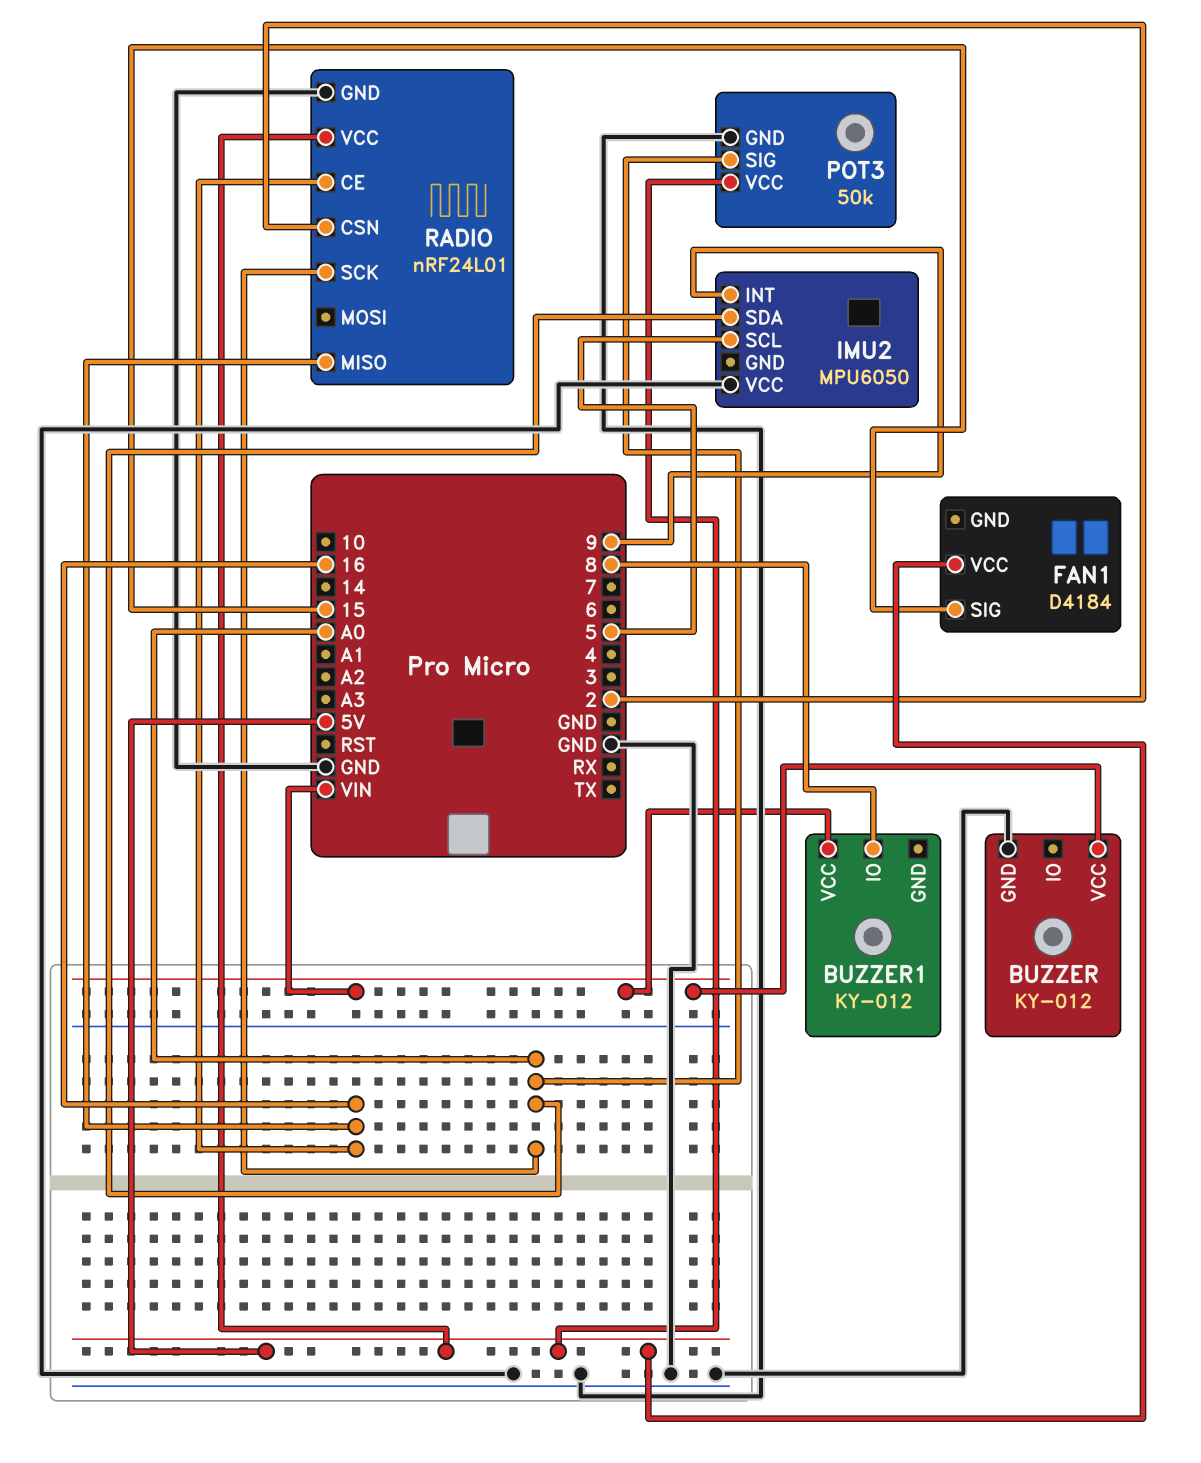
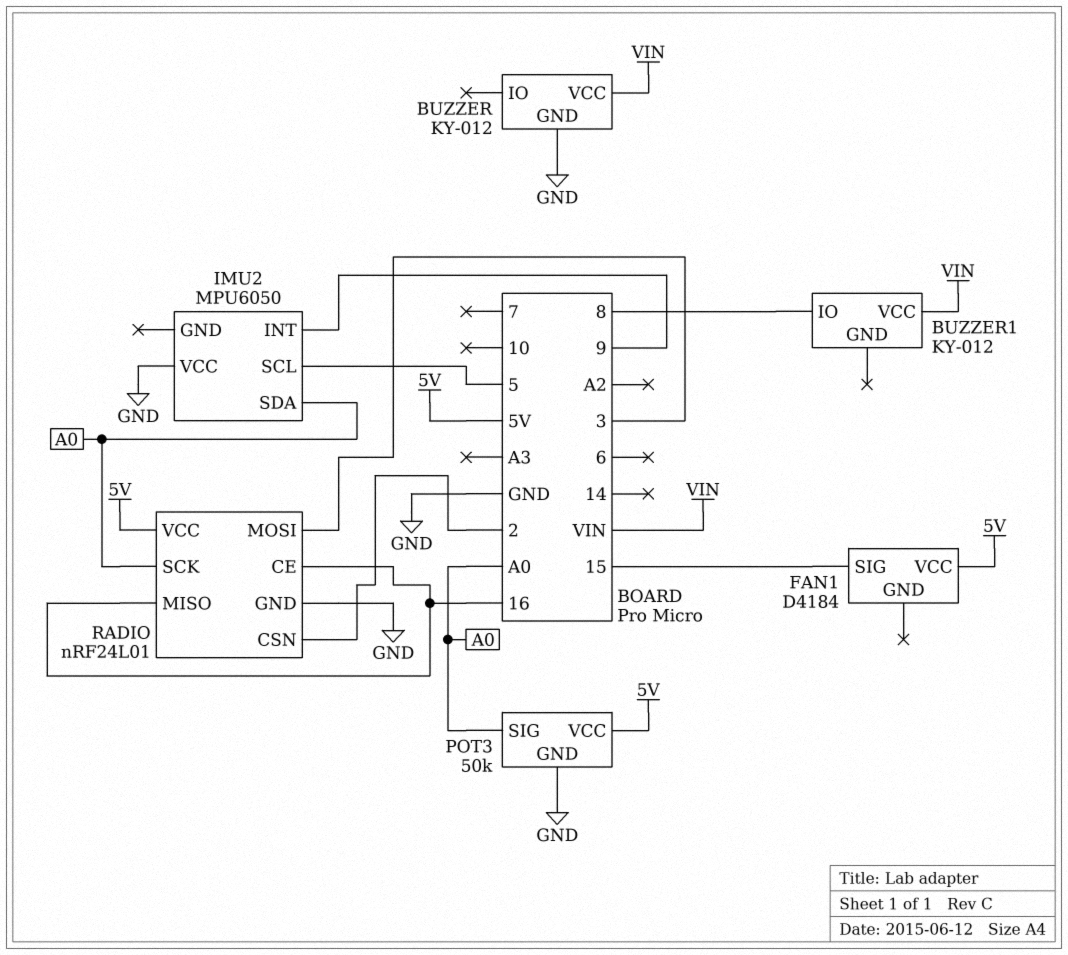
RADIO pin MOSI: none -> 3

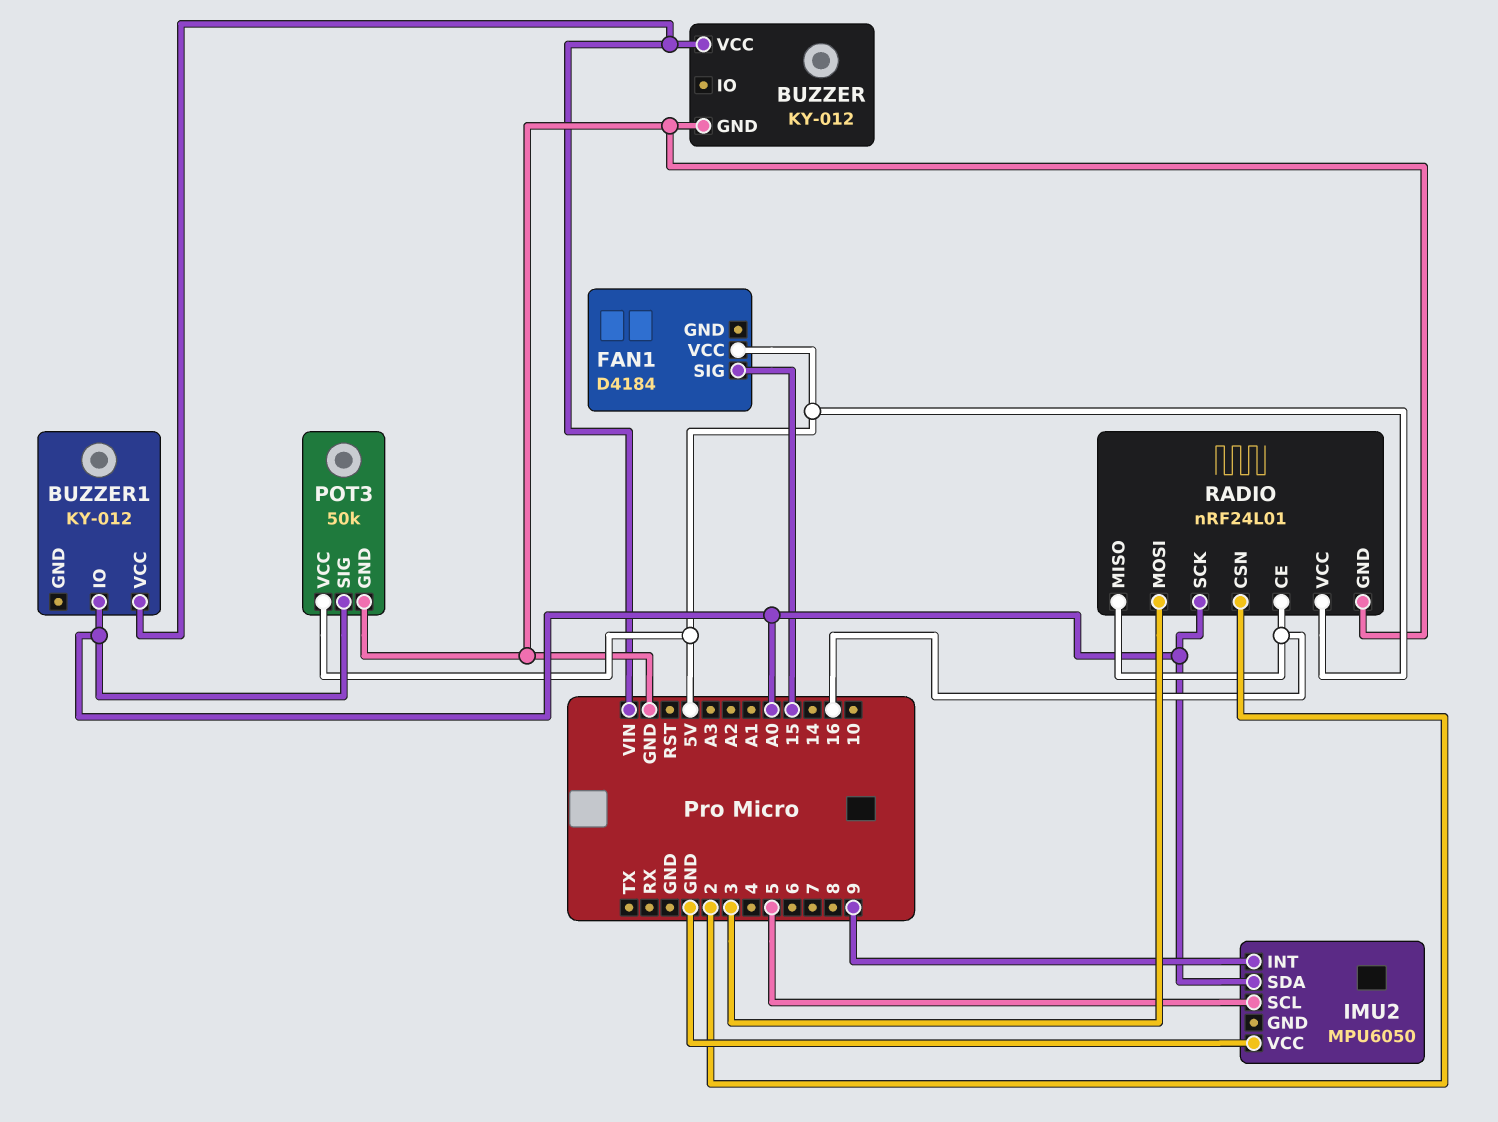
BUZZER1 pin IO: 8 -> A0

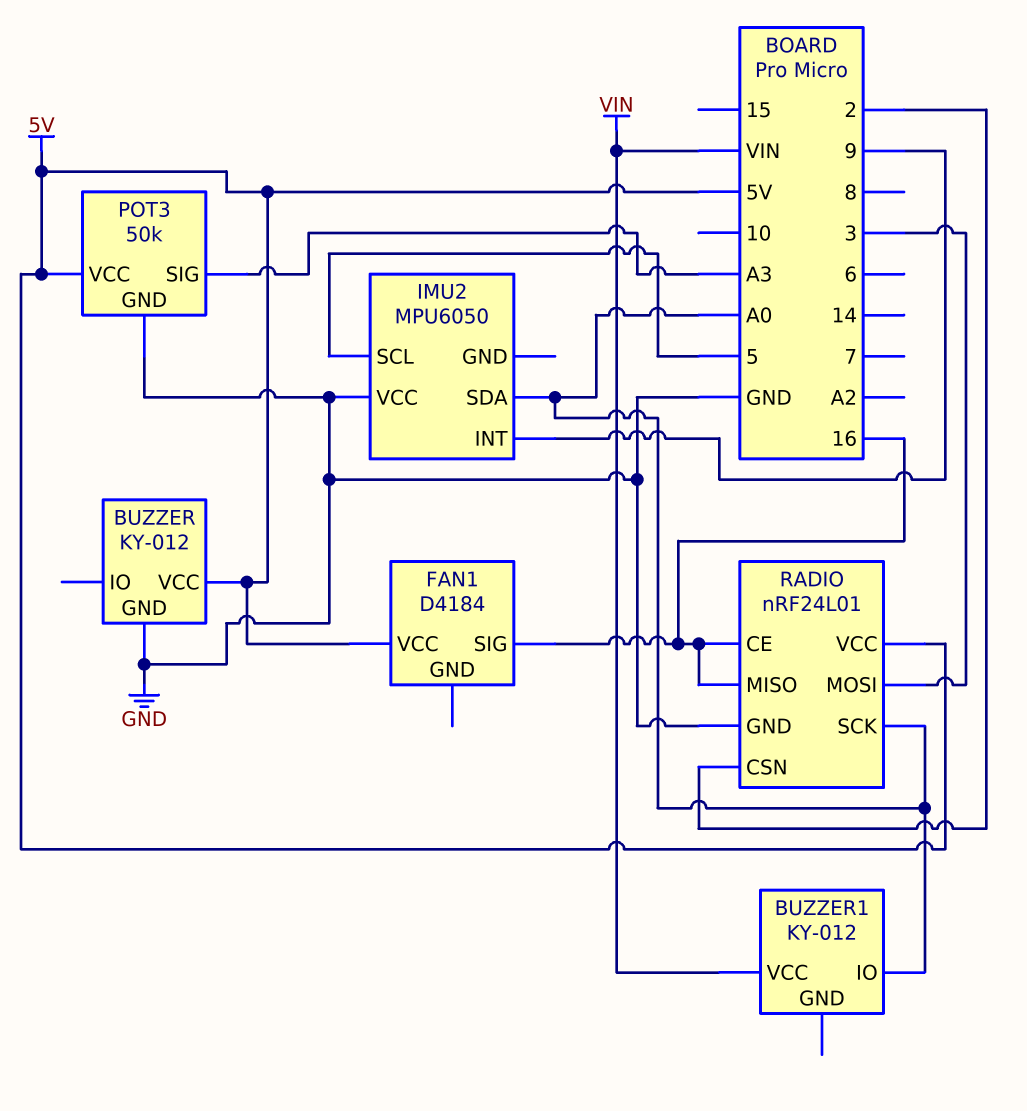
BUZZER pin VCC: VIN -> 5V
FAN1 pin SIG: 15 -> 16
POT3 pin SIG: A0 -> A3

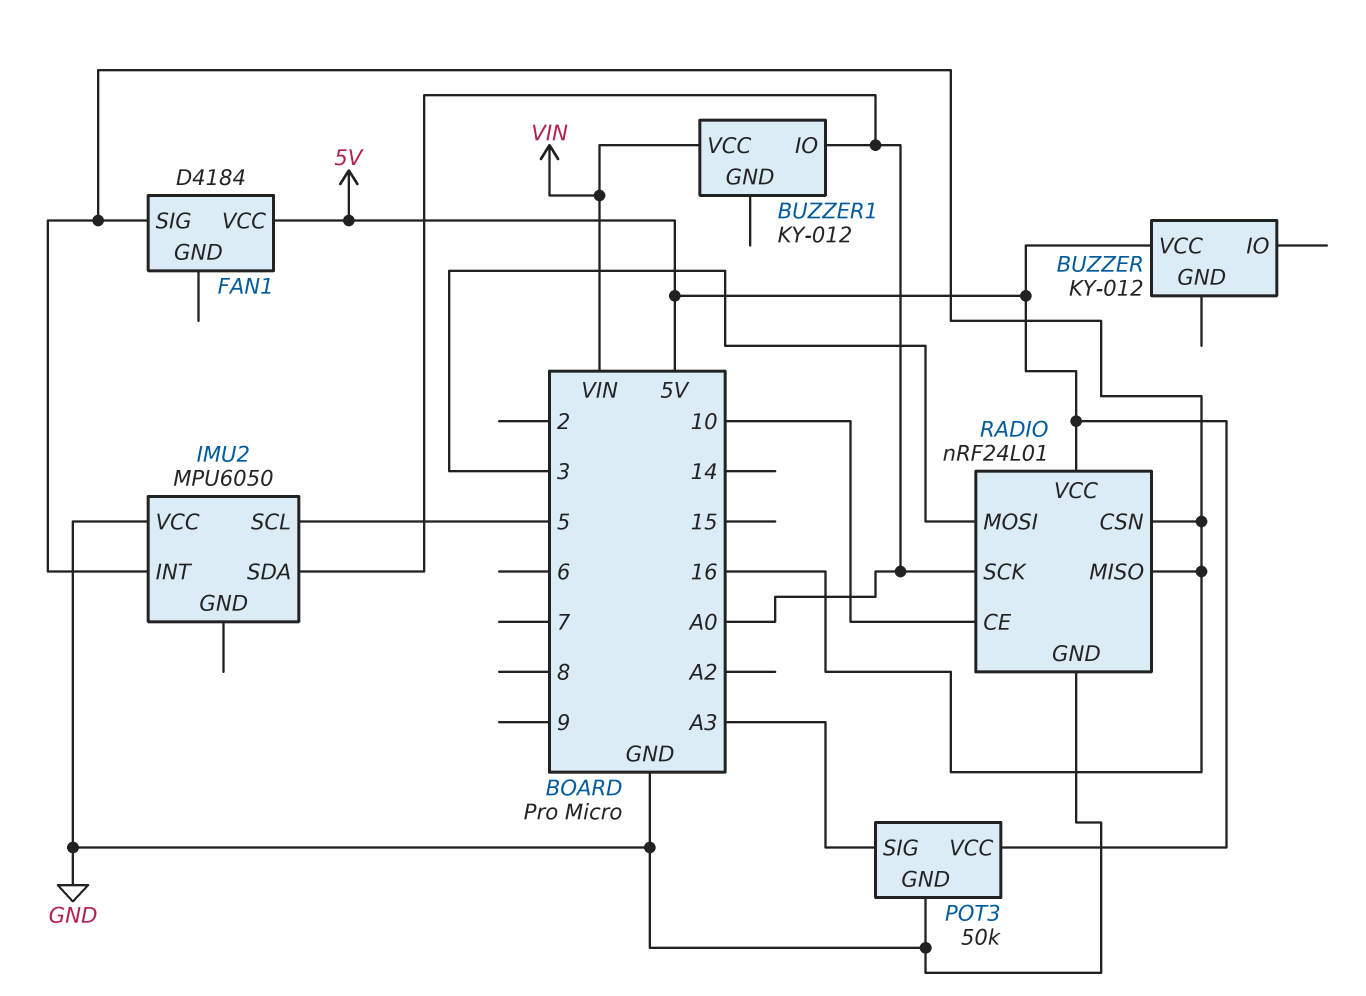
BUZZER pin GND: GND -> none
IMU2 pin INT: 9 -> 16
RADIO pin CE: 16 -> 10
RADIO pin CSN: 2 -> 16

